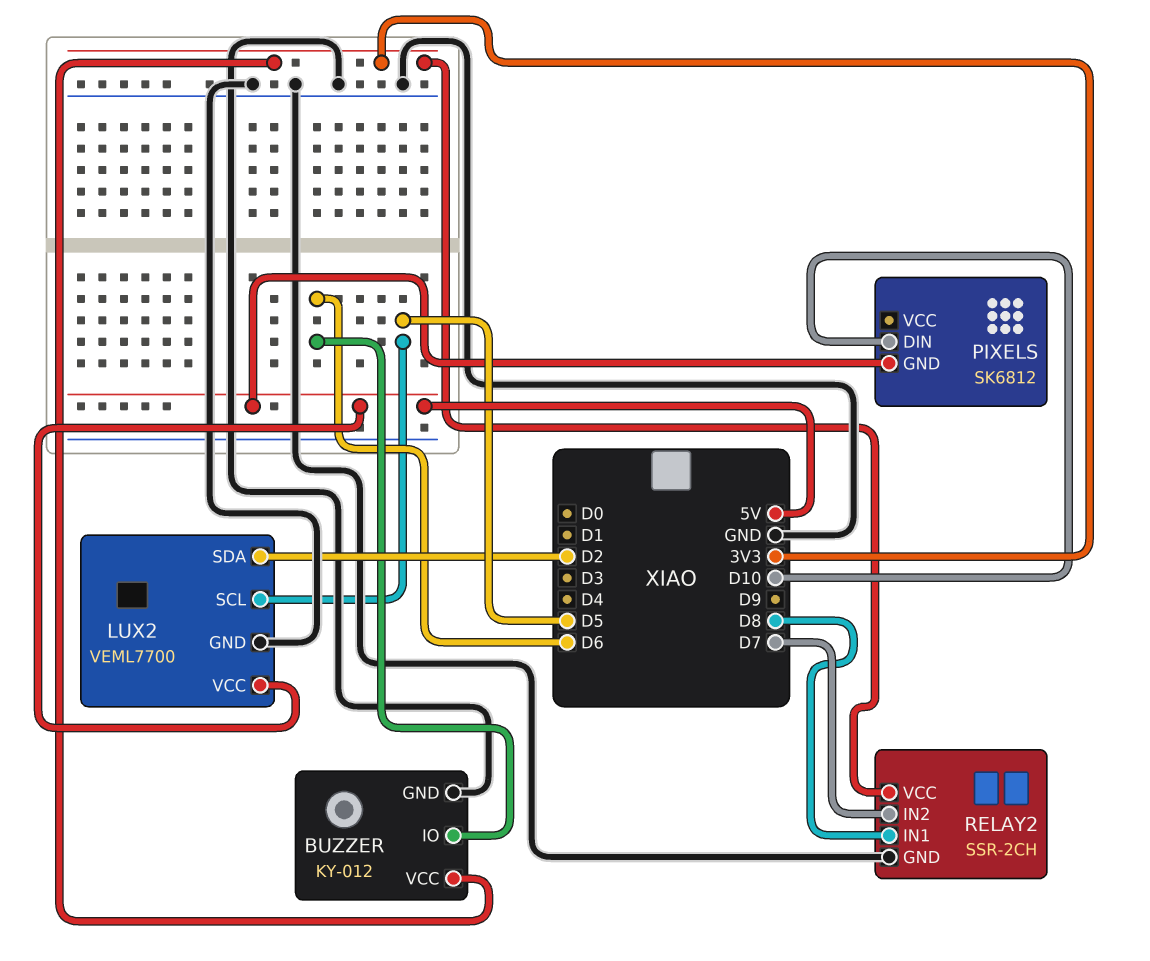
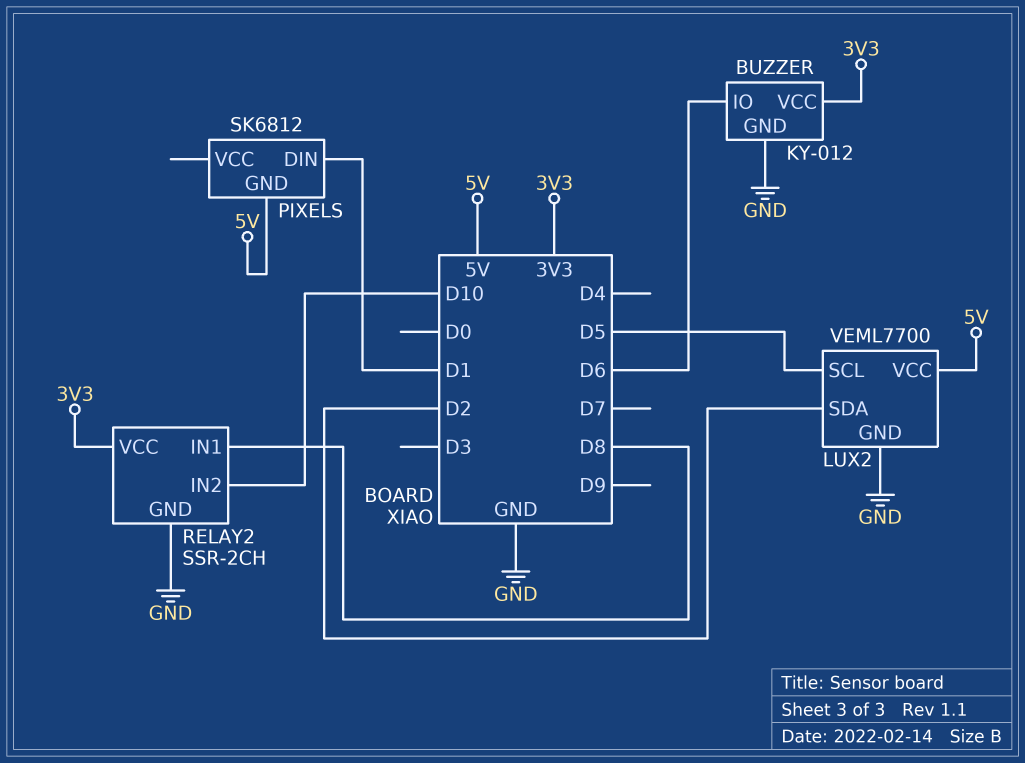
PIXELS pin DIN: D10 -> D1
RELAY2 pin IN2: D7 -> D10

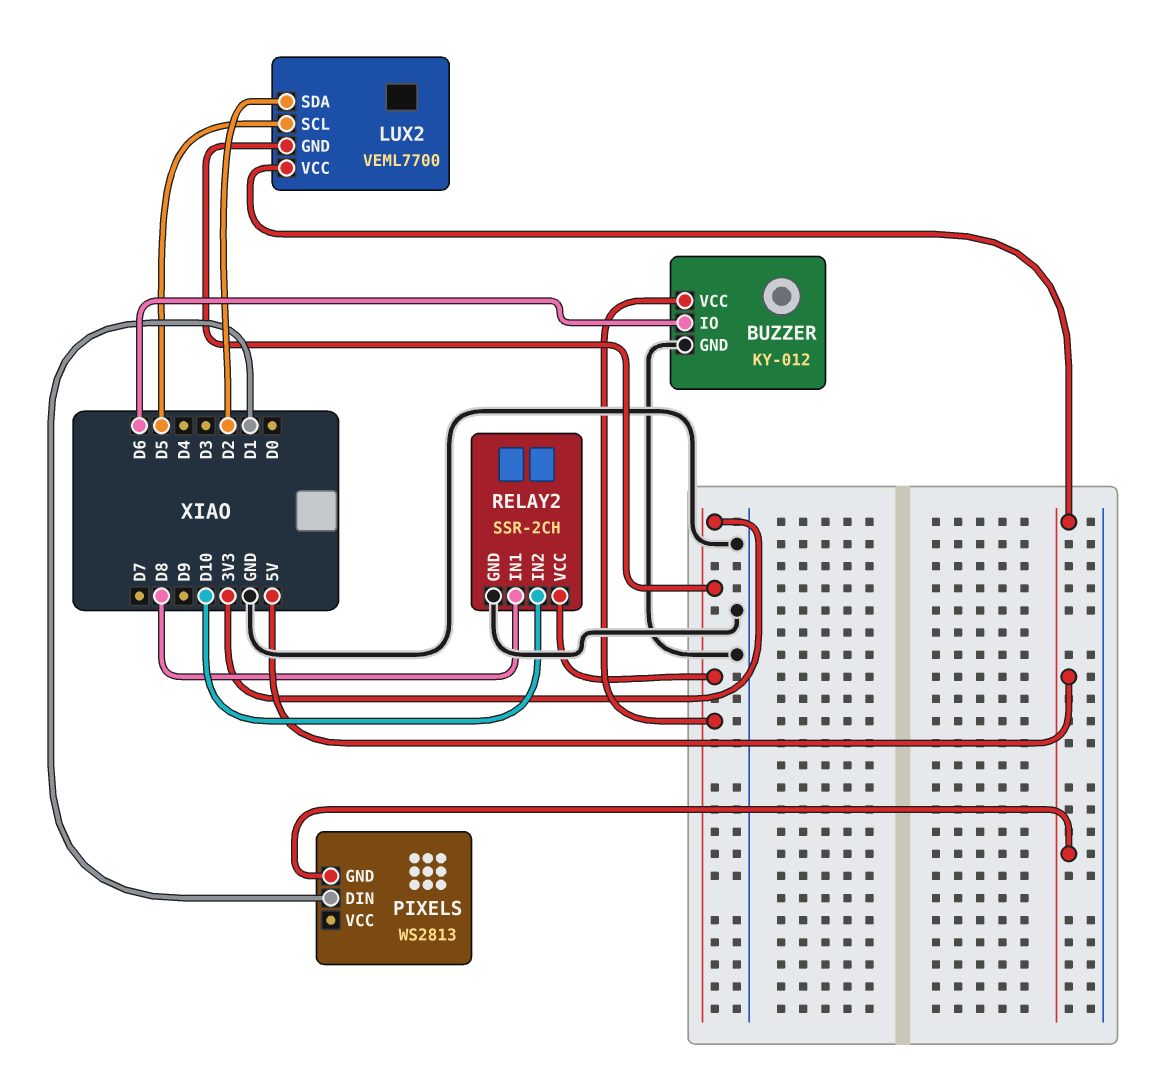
LUX2 pin GND: GND -> 3V3
PIXELS: SK6812 -> WS2813

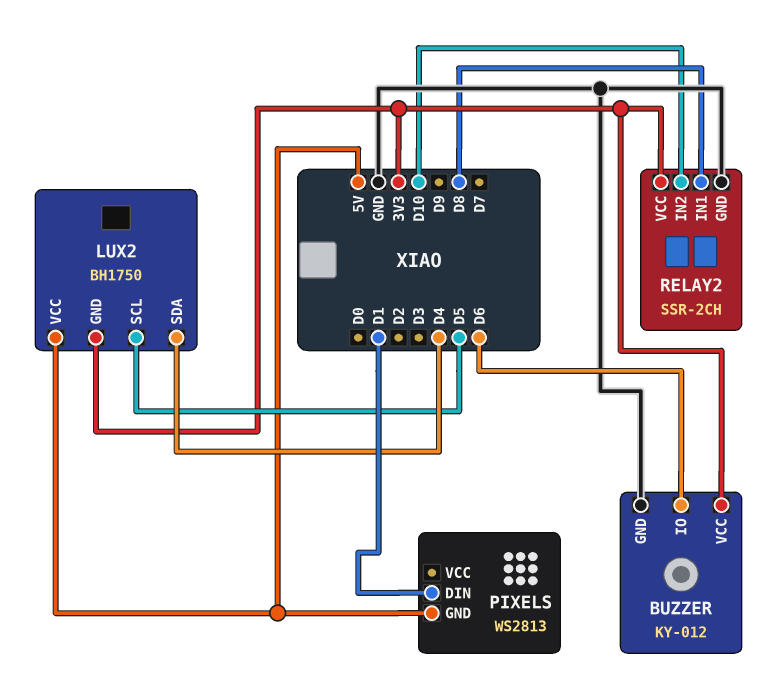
LUX2: VEML7700 -> BH1750
LUX2 pin SDA: D2 -> D4

